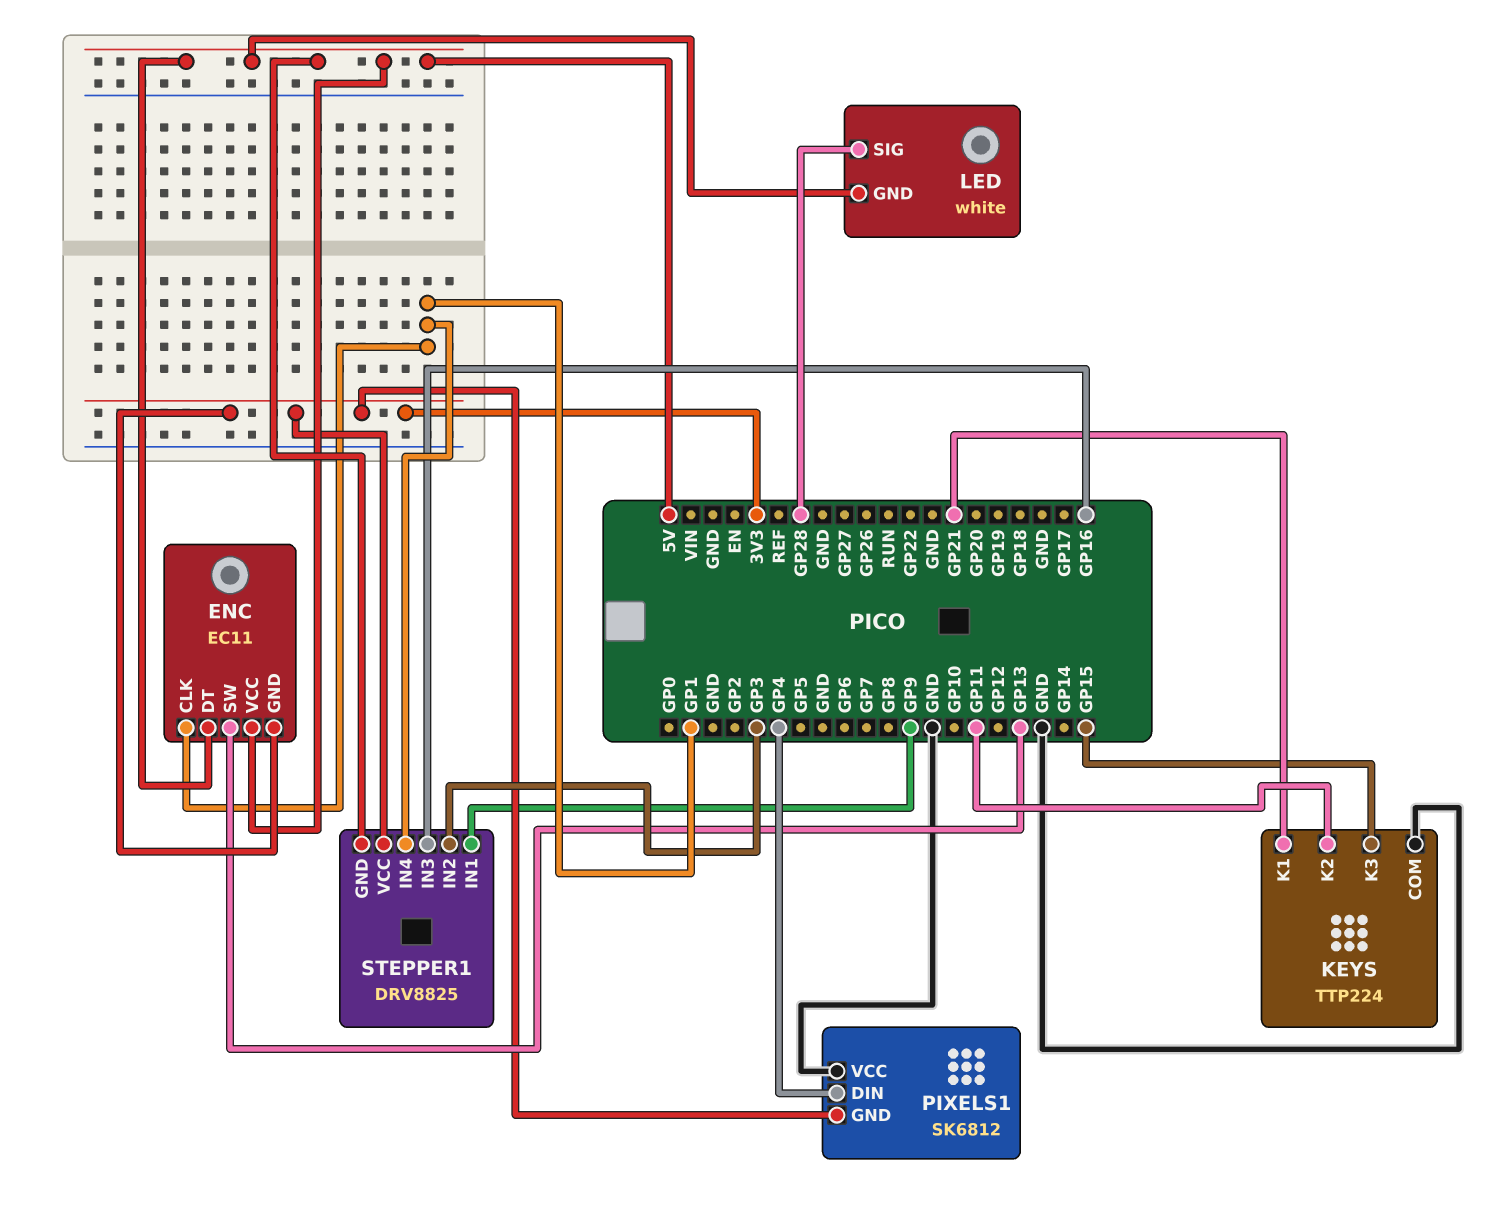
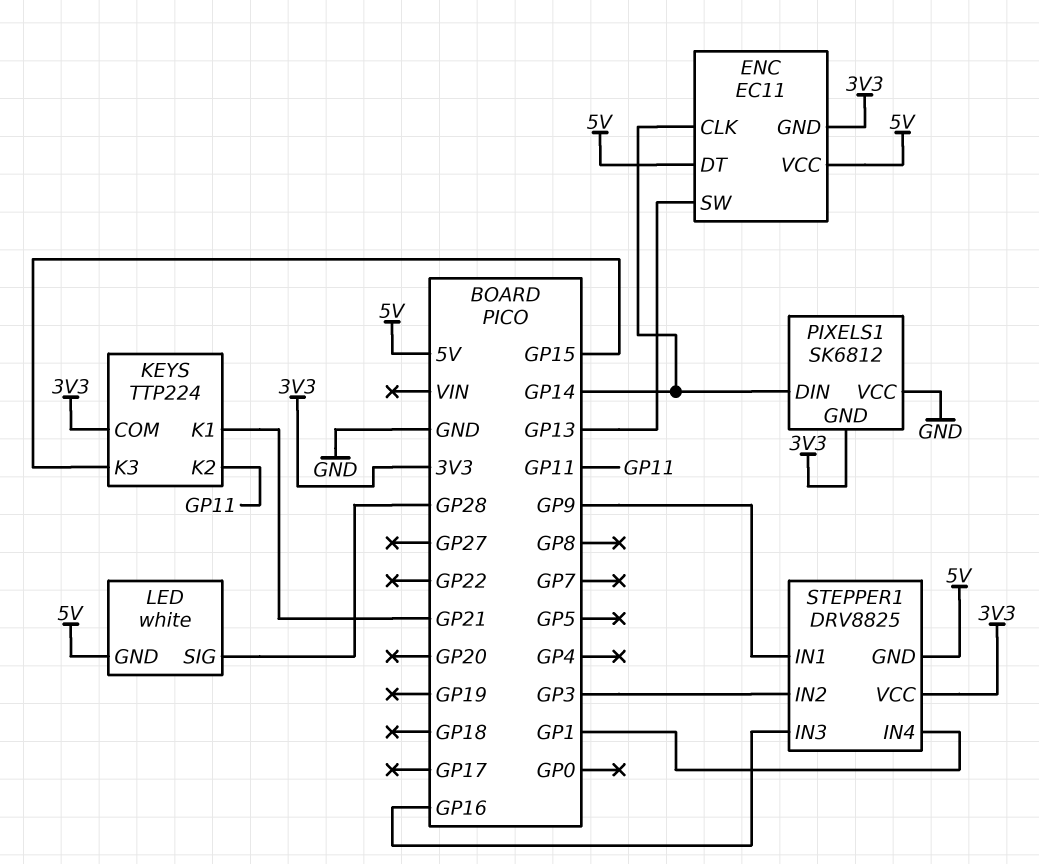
ENC pin CLK: GP1 -> GP14
KEYS pin COM: GND -> 3V3
PIXELS1 pin DIN: GP4 -> GP14

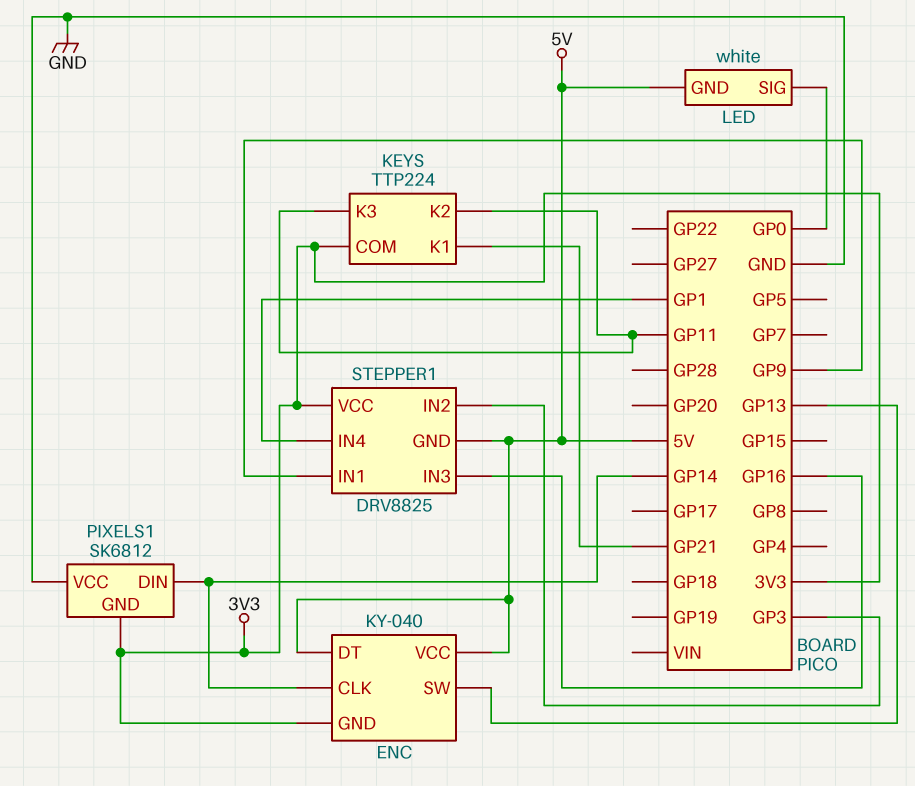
ENC: EC11 -> KY-040
KEYS pin K3: GP15 -> GP11
LED pin SIG: GP28 -> GP0

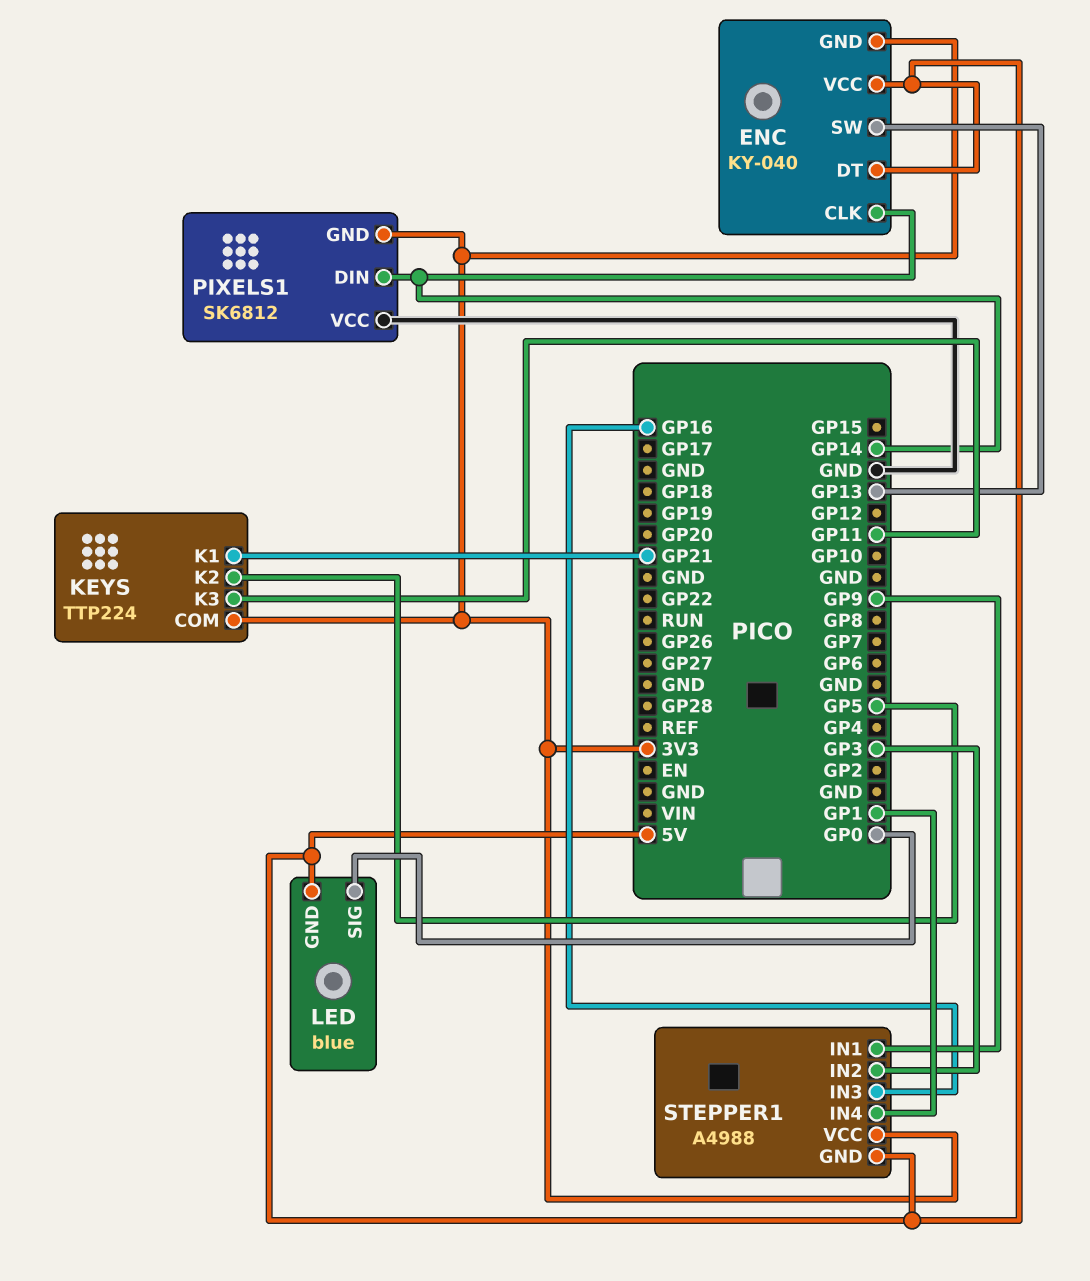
KEYS pin K2: GP11 -> GP5
LED: white -> blue
STEPPER1: DRV8825 -> A4988

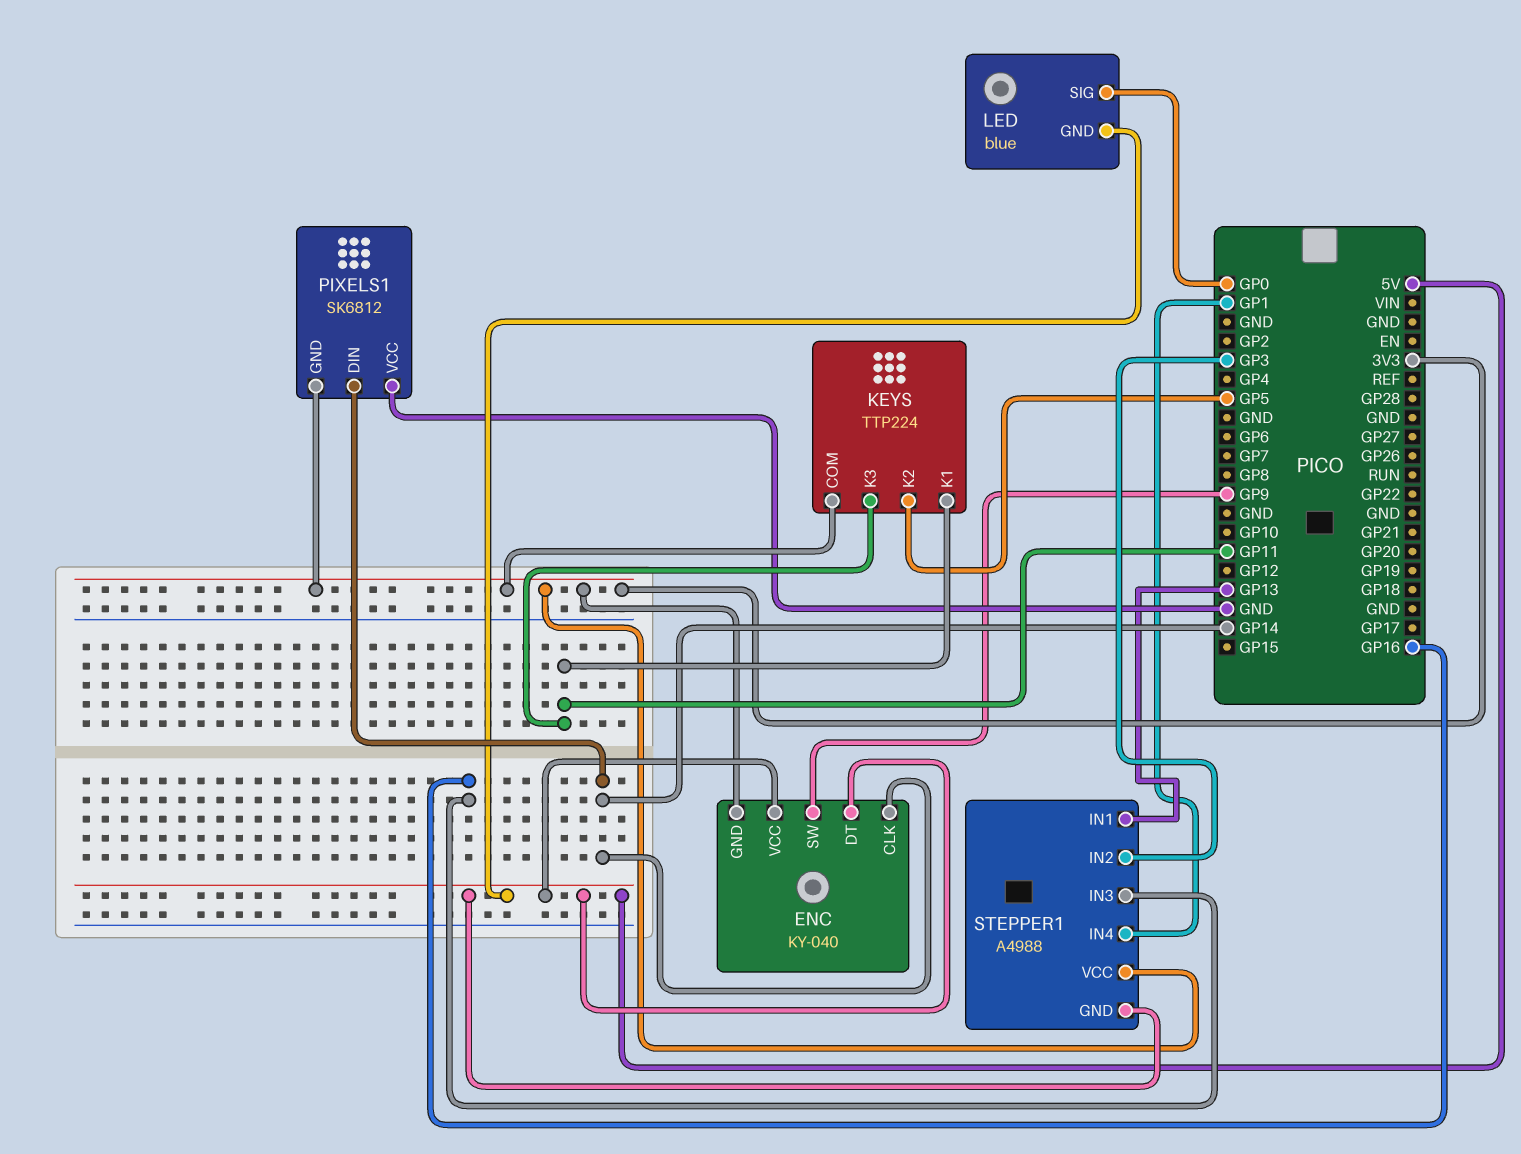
ENC pin SW: GP13 -> GP9
KEYS pin K1: GP21 -> GP11
STEPPER1 pin IN1: GP9 -> GP13

